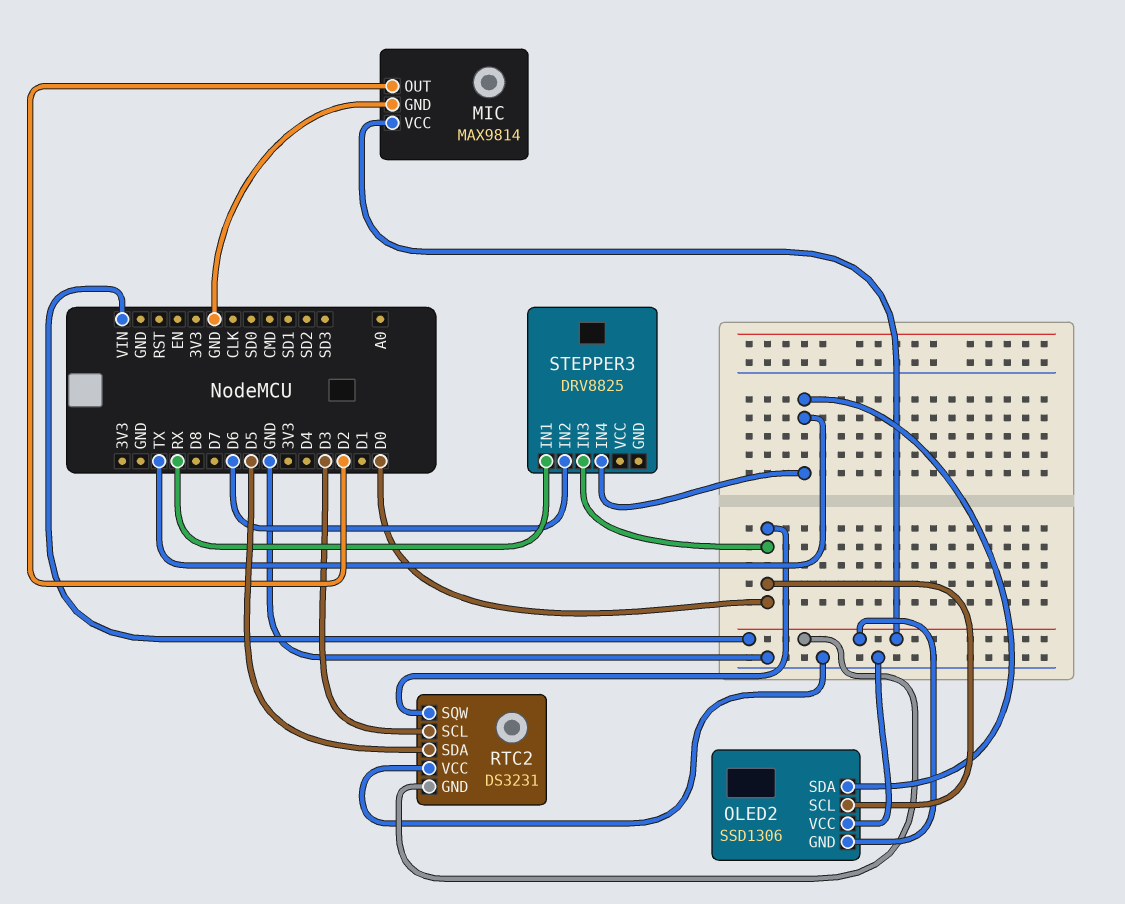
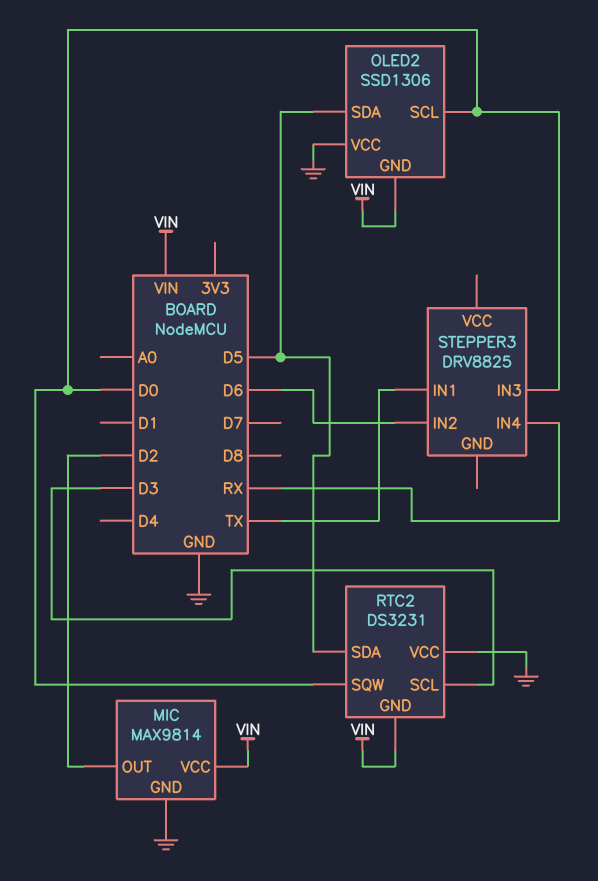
OLED2 pin SDA: TX -> D5
STEPPER3 pin IN1: RX -> TX
STEPPER3 pin IN4: TX -> RX

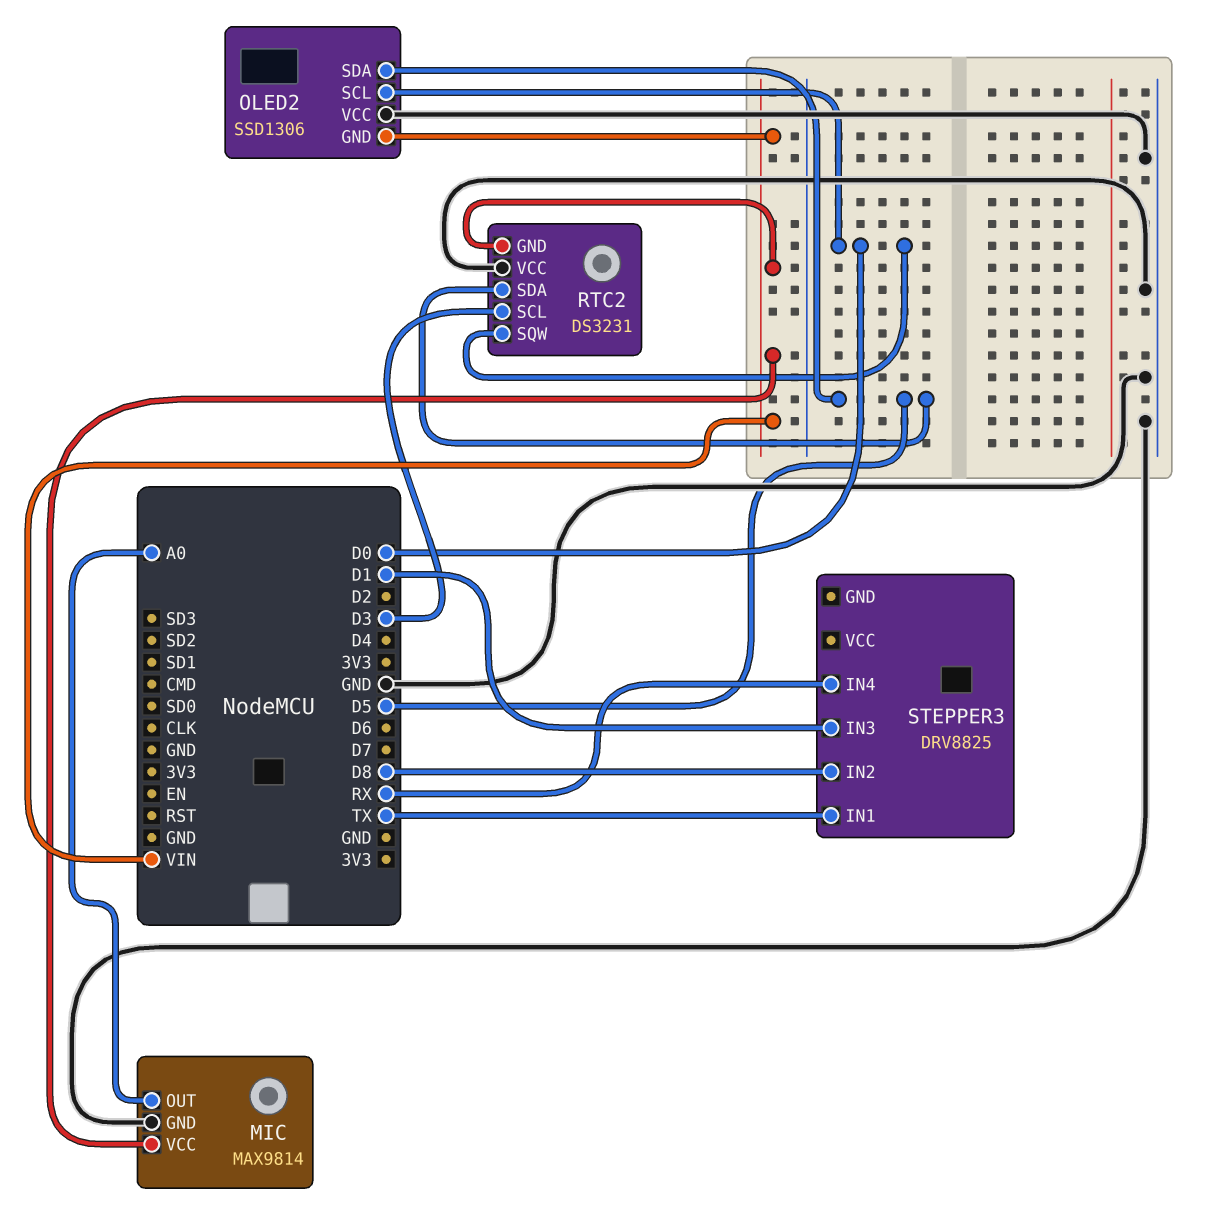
MIC pin OUT: D2 -> A0
STEPPER3 pin IN2: D6 -> D8
STEPPER3 pin IN3: D0 -> D1

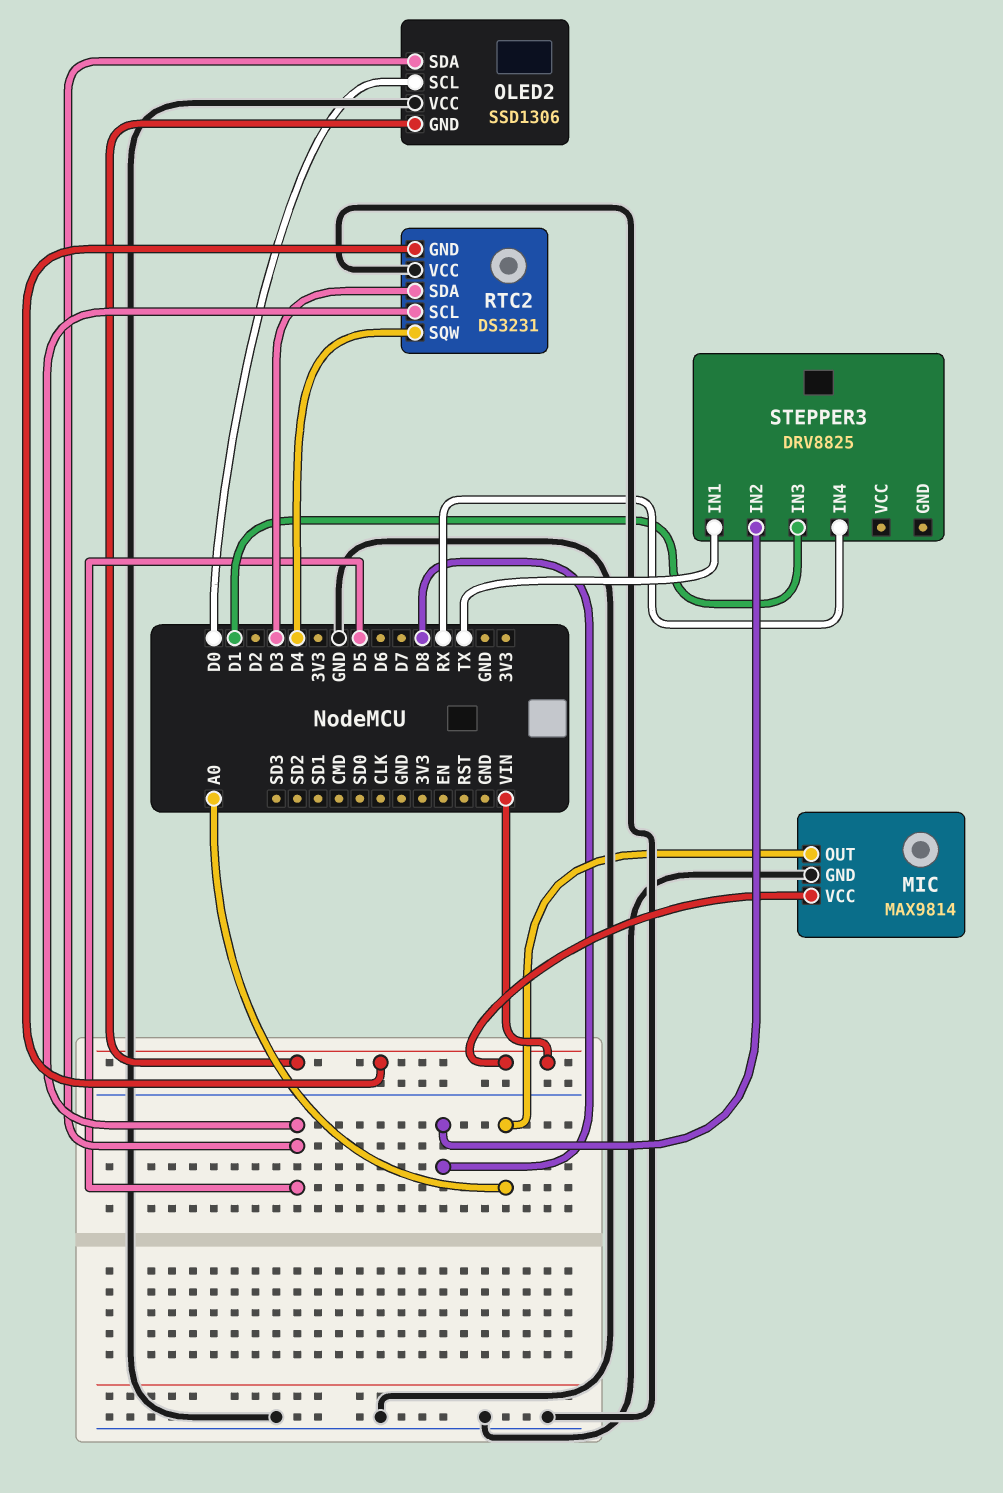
RTC2 pin SCL: D3 -> D5
RTC2 pin SDA: D5 -> D3
RTC2 pin SQW: D0 -> D4

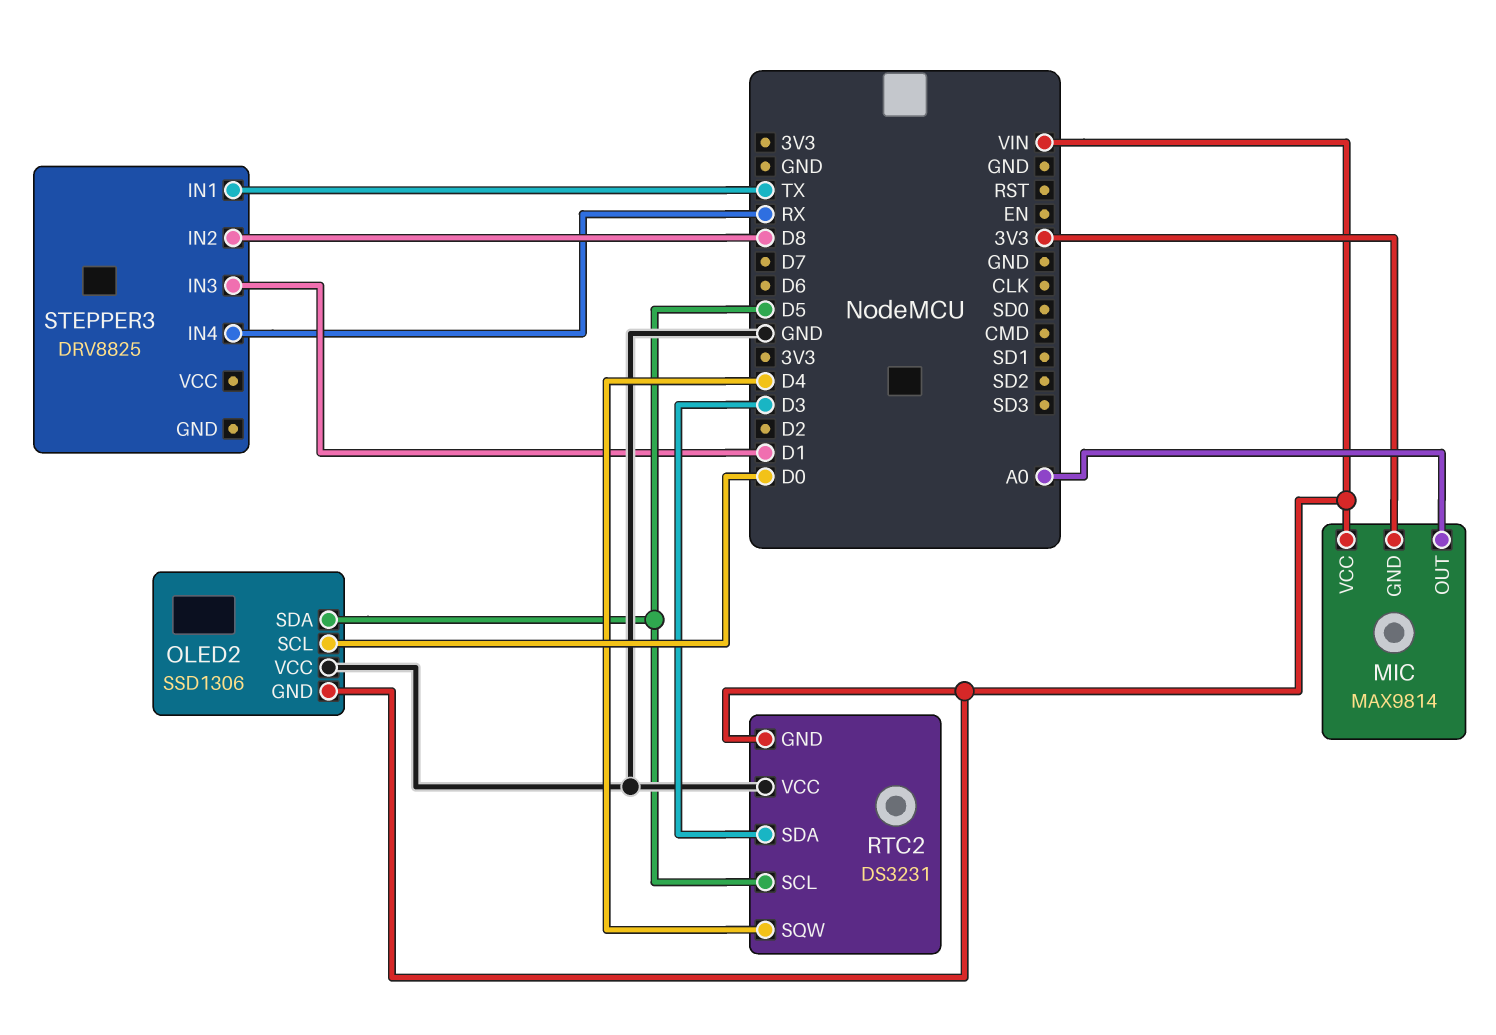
MIC pin GND: GND -> 3V3

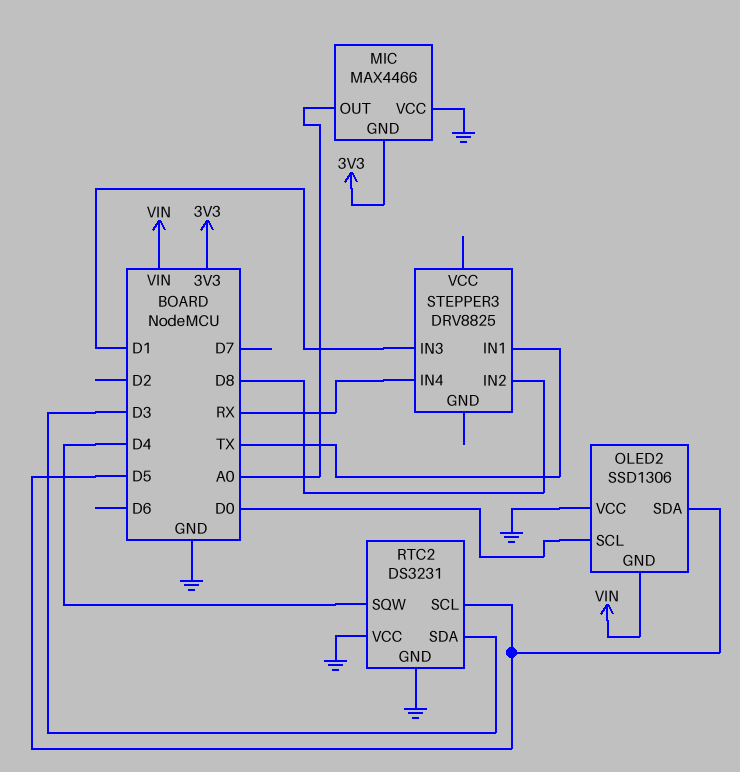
MIC: MAX9814 -> MAX4466
MIC pin VCC: VIN -> GND
RTC2 pin GND: VIN -> GND

